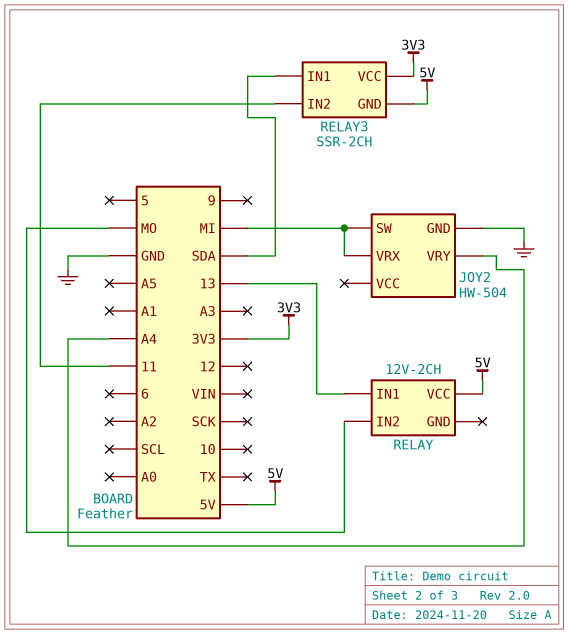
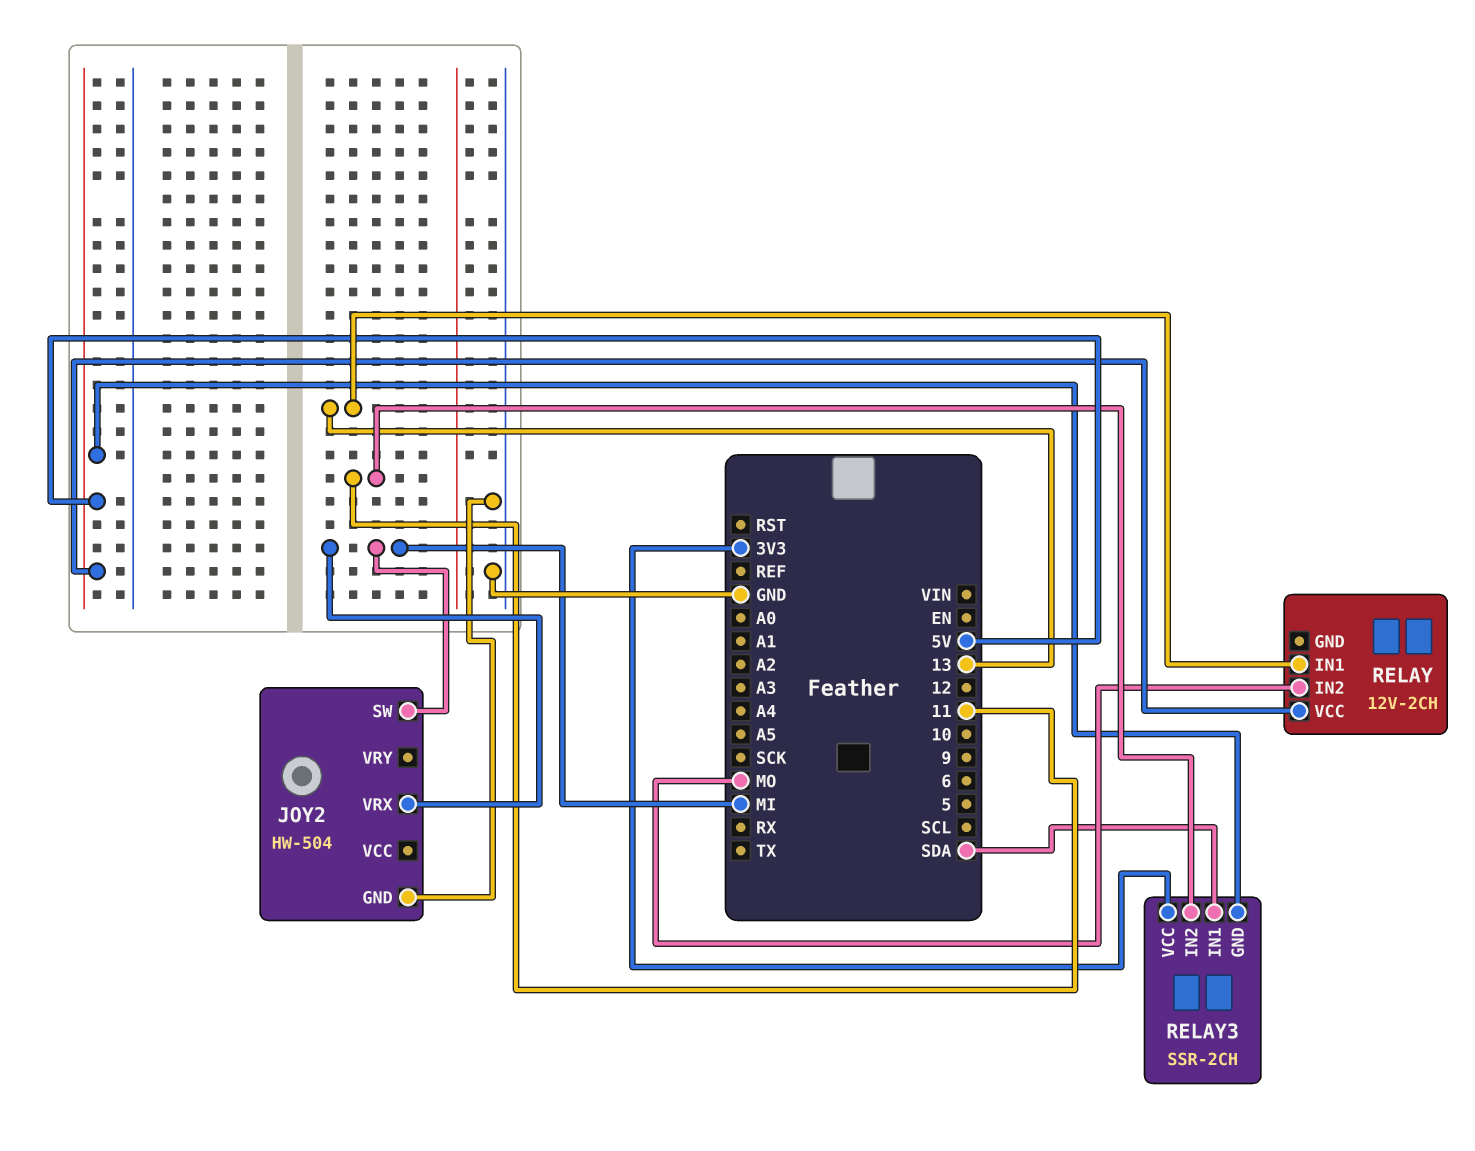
JOY2 pin VRY: A4 -> none

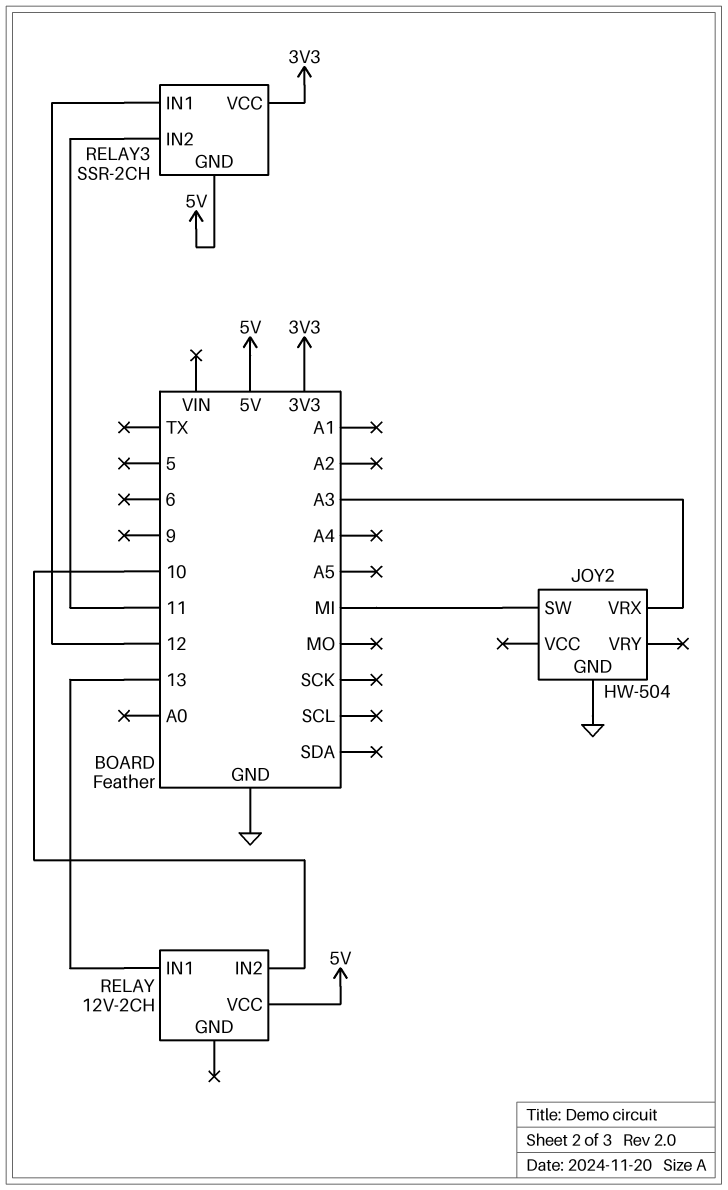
JOY2 pin VRX: MI -> A3
RELAY pin IN2: MO -> 10
RELAY3 pin IN1: SDA -> 12

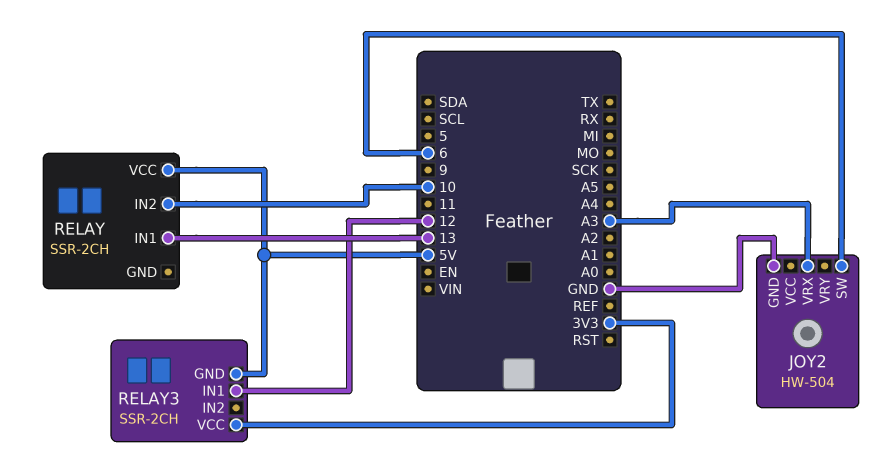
JOY2 pin SW: MI -> 6
RELAY: 12V-2CH -> SSR-2CH
RELAY3 pin IN2: 11 -> none

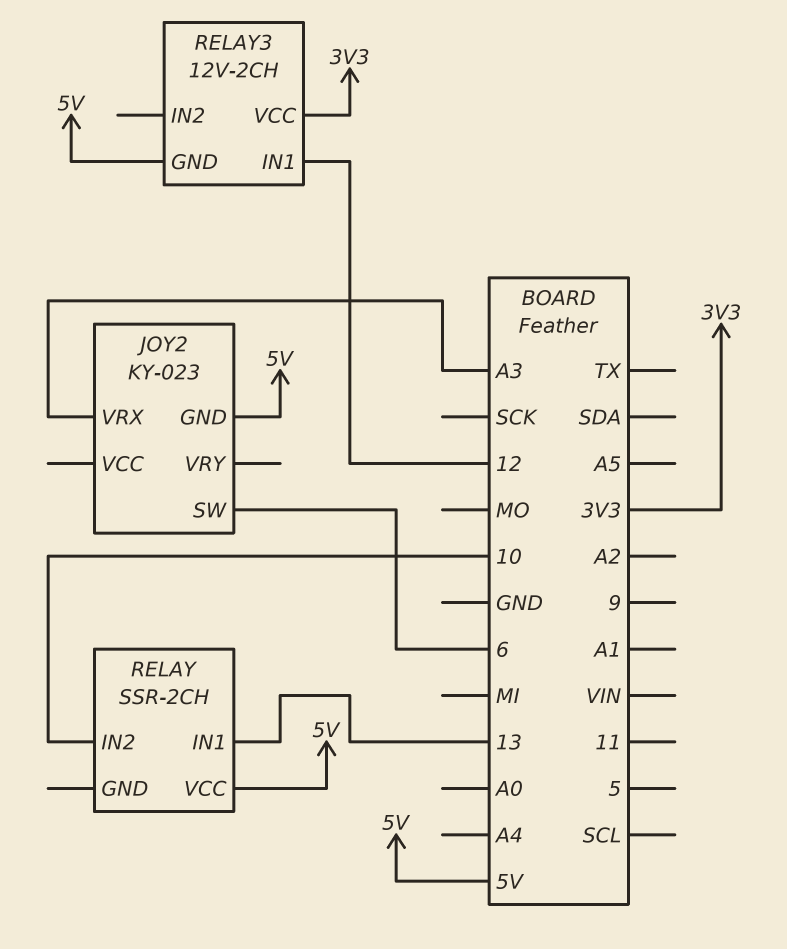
JOY2: HW-504 -> KY-023
JOY2 pin GND: GND -> 5V
RELAY3: SSR-2CH -> 12V-2CH

